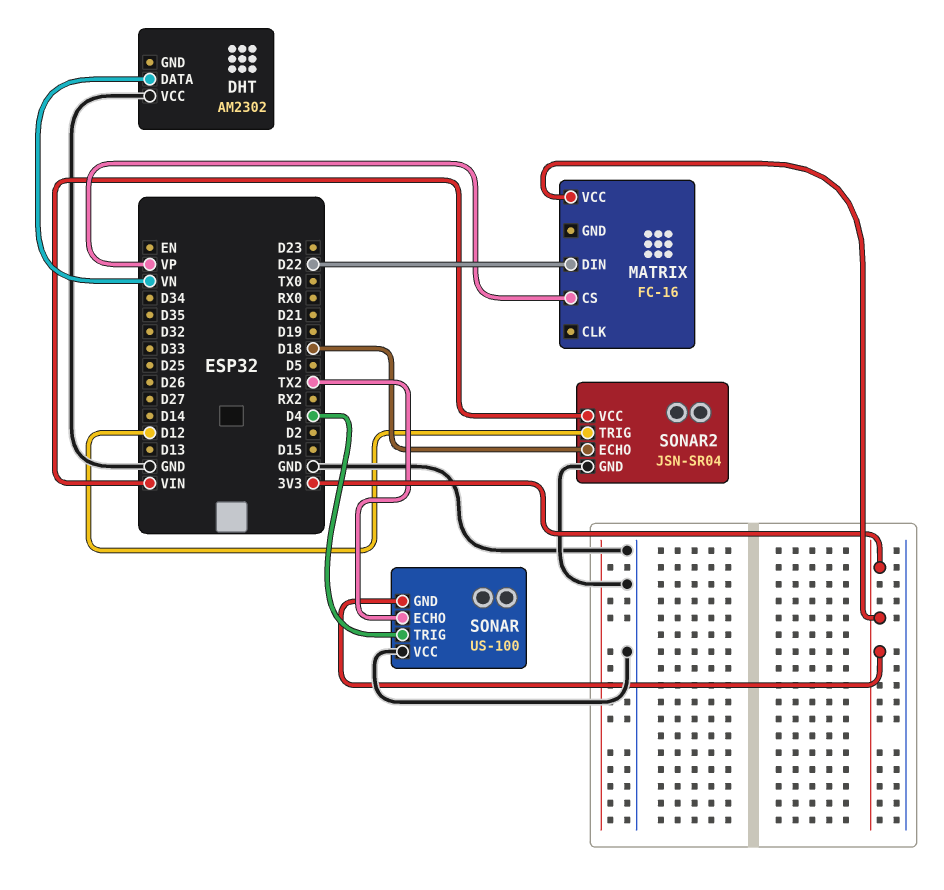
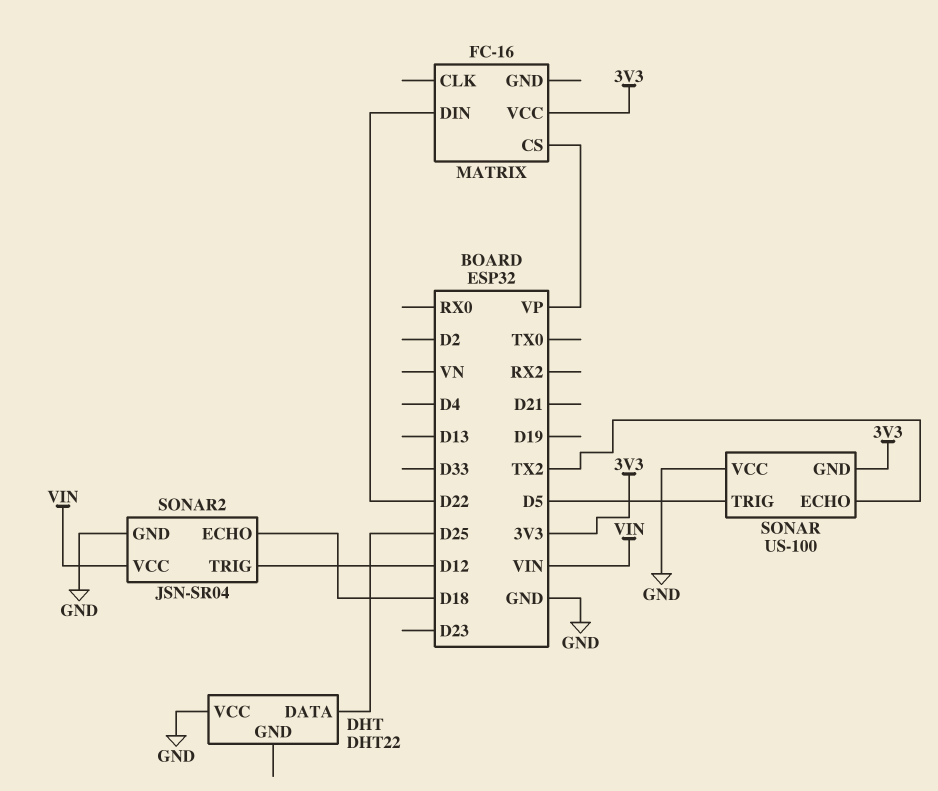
DHT: AM2302 -> DHT22
DHT pin DATA: VN -> D25
SONAR pin TRIG: D4 -> D5

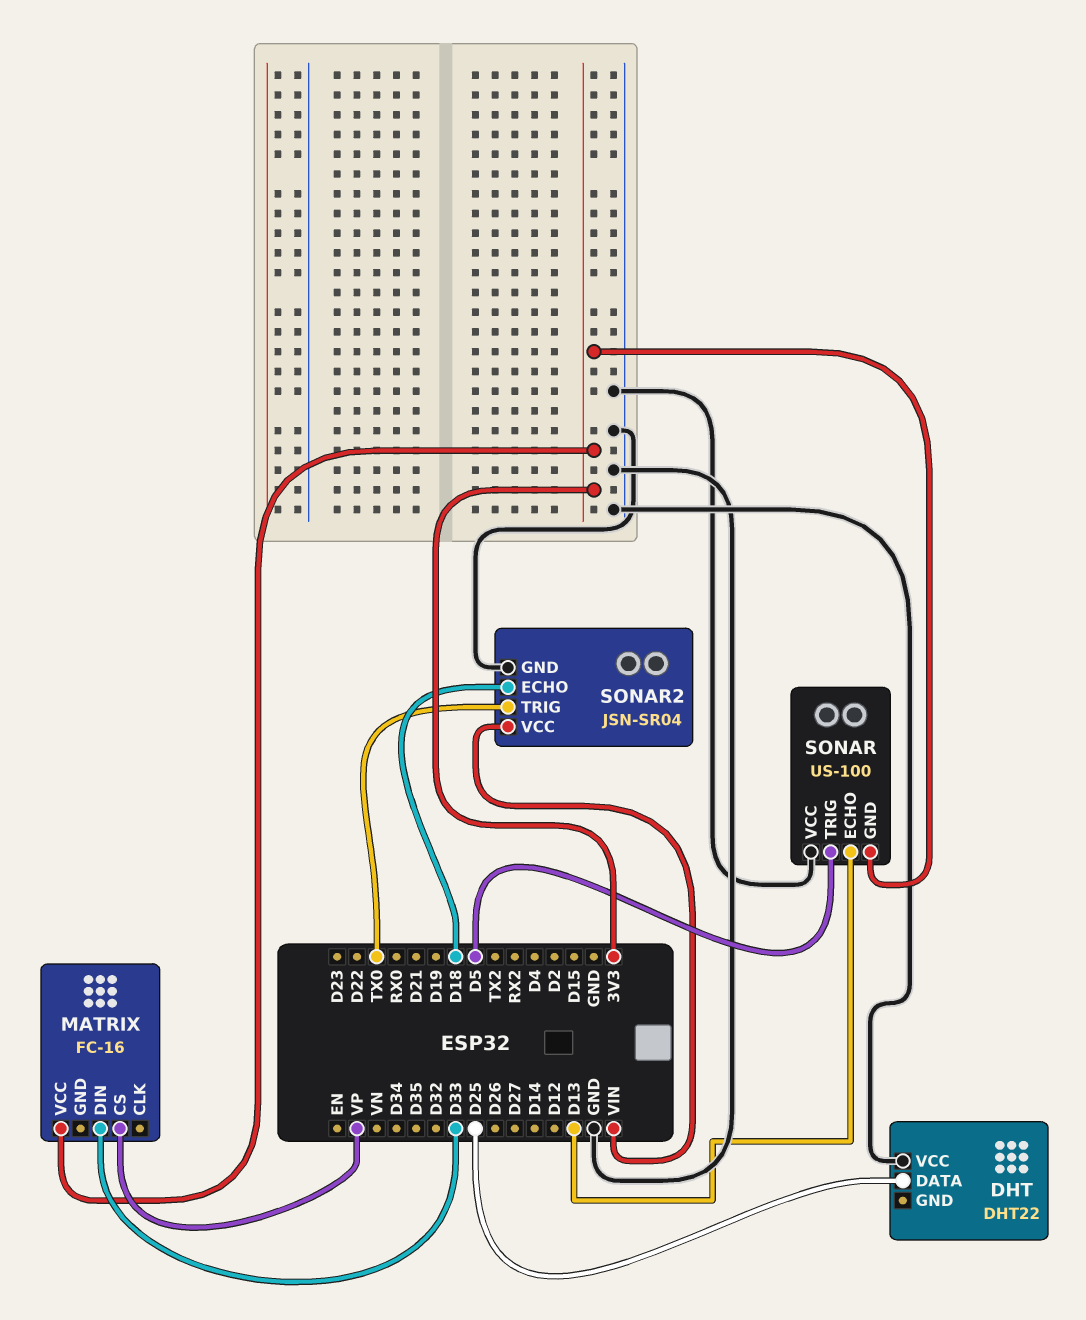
MATRIX pin DIN: D22 -> D33
SONAR pin ECHO: TX2 -> D13
SONAR2 pin TRIG: D12 -> TX0

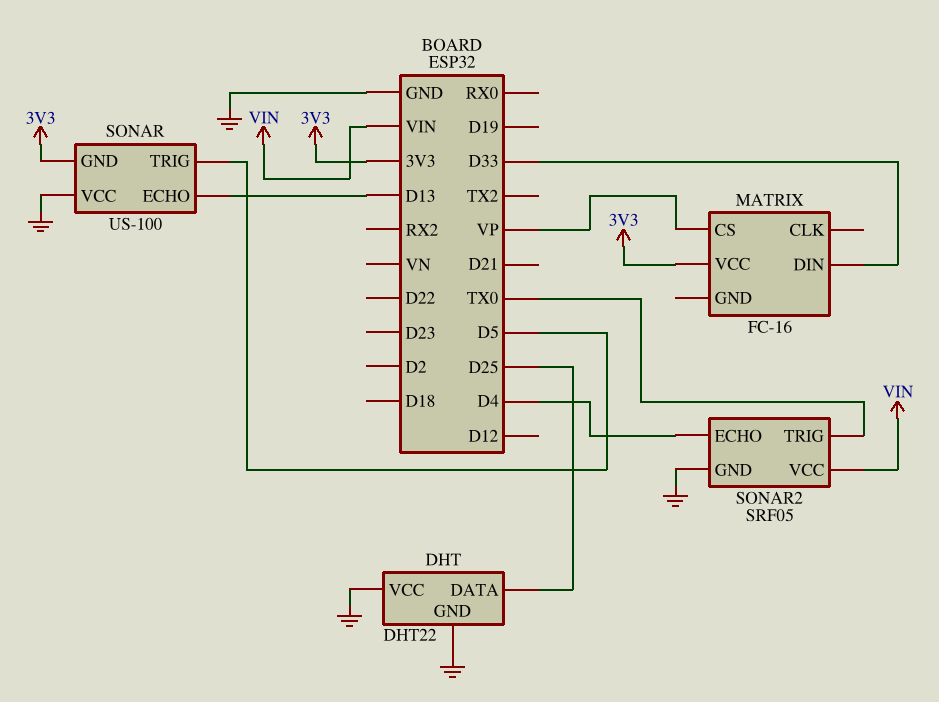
DHT pin GND: none -> GND
SONAR2: JSN-SR04 -> SRF05
SONAR2 pin ECHO: D18 -> D4

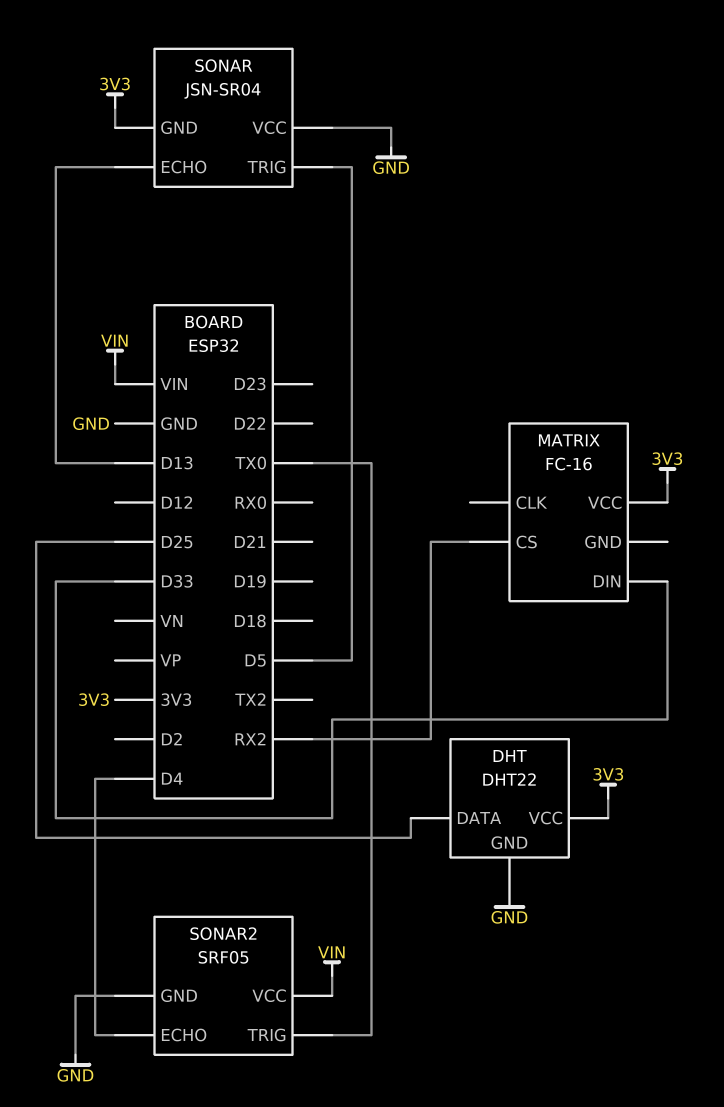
DHT pin VCC: GND -> 3V3
MATRIX pin CS: VP -> RX2
SONAR: US-100 -> JSN-SR04

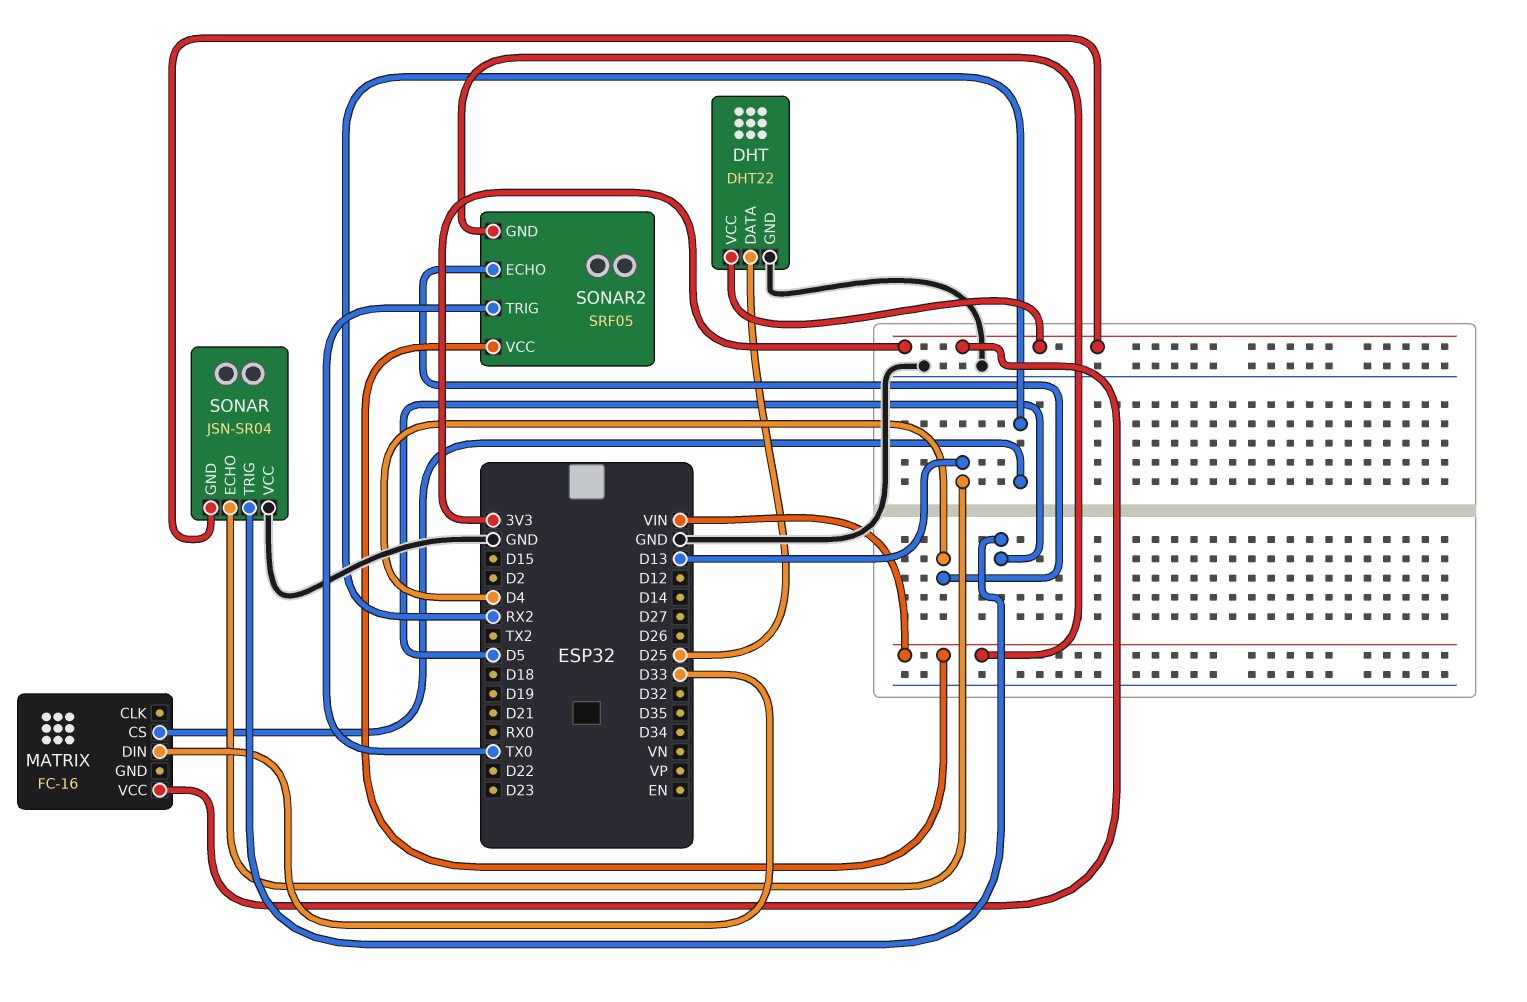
SONAR2 pin GND: GND -> VIN

